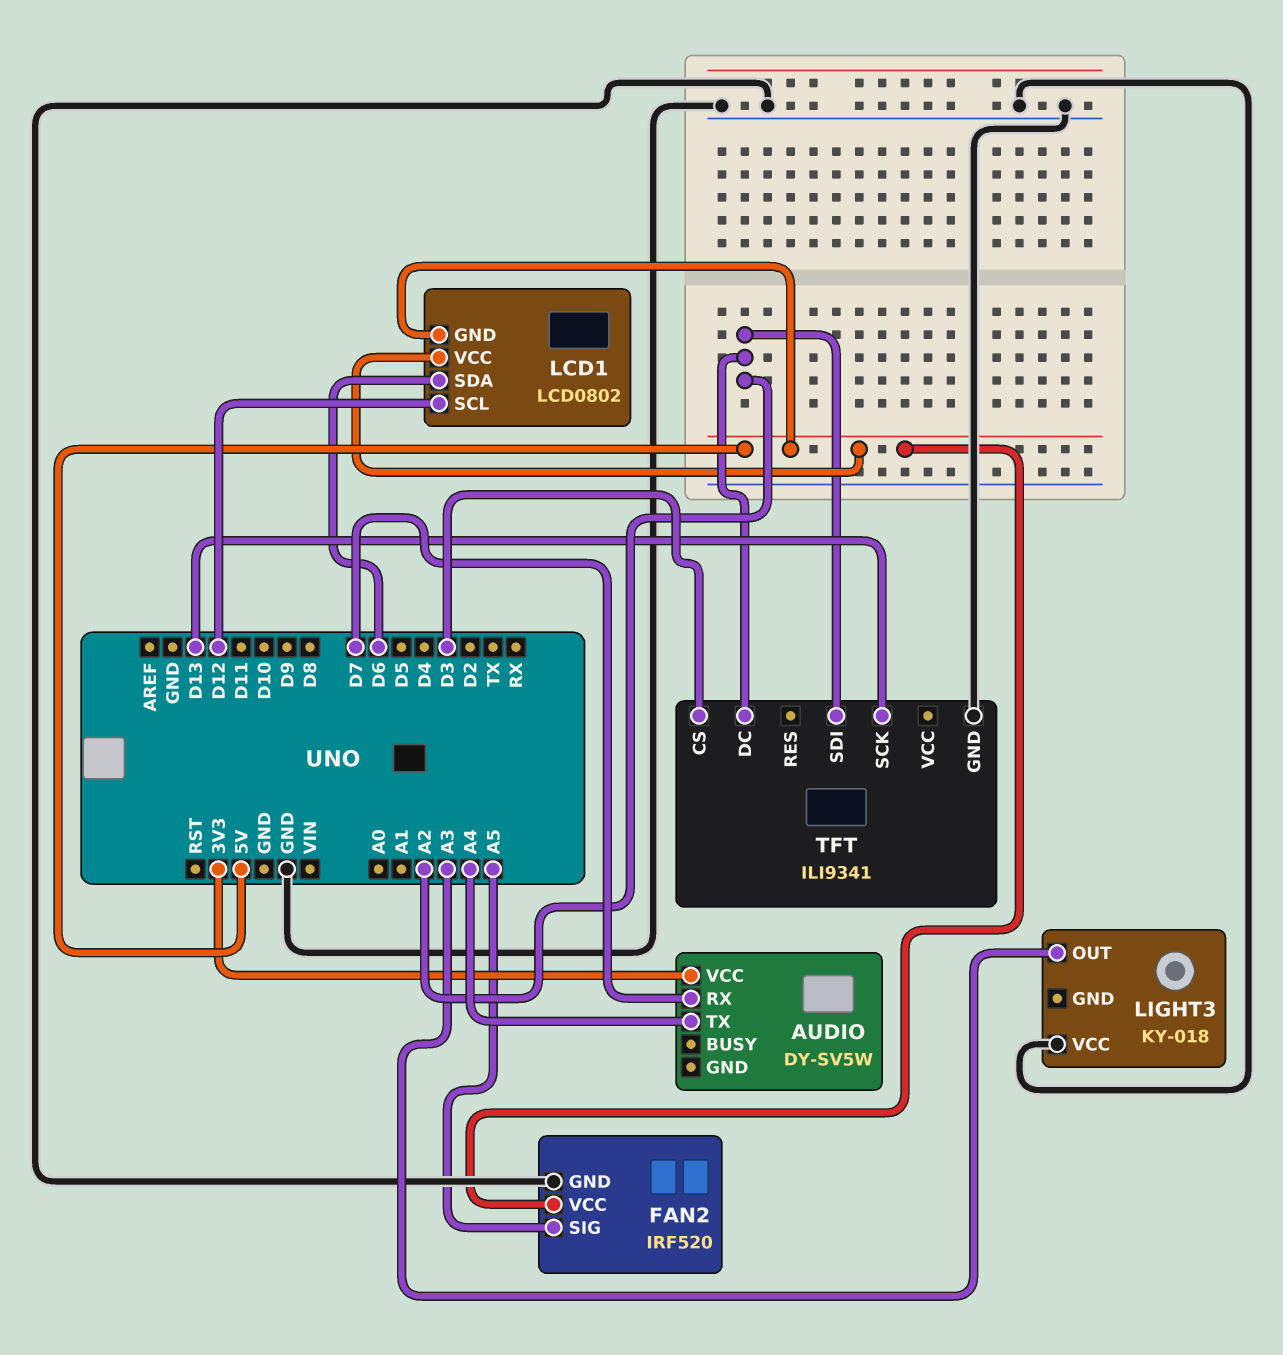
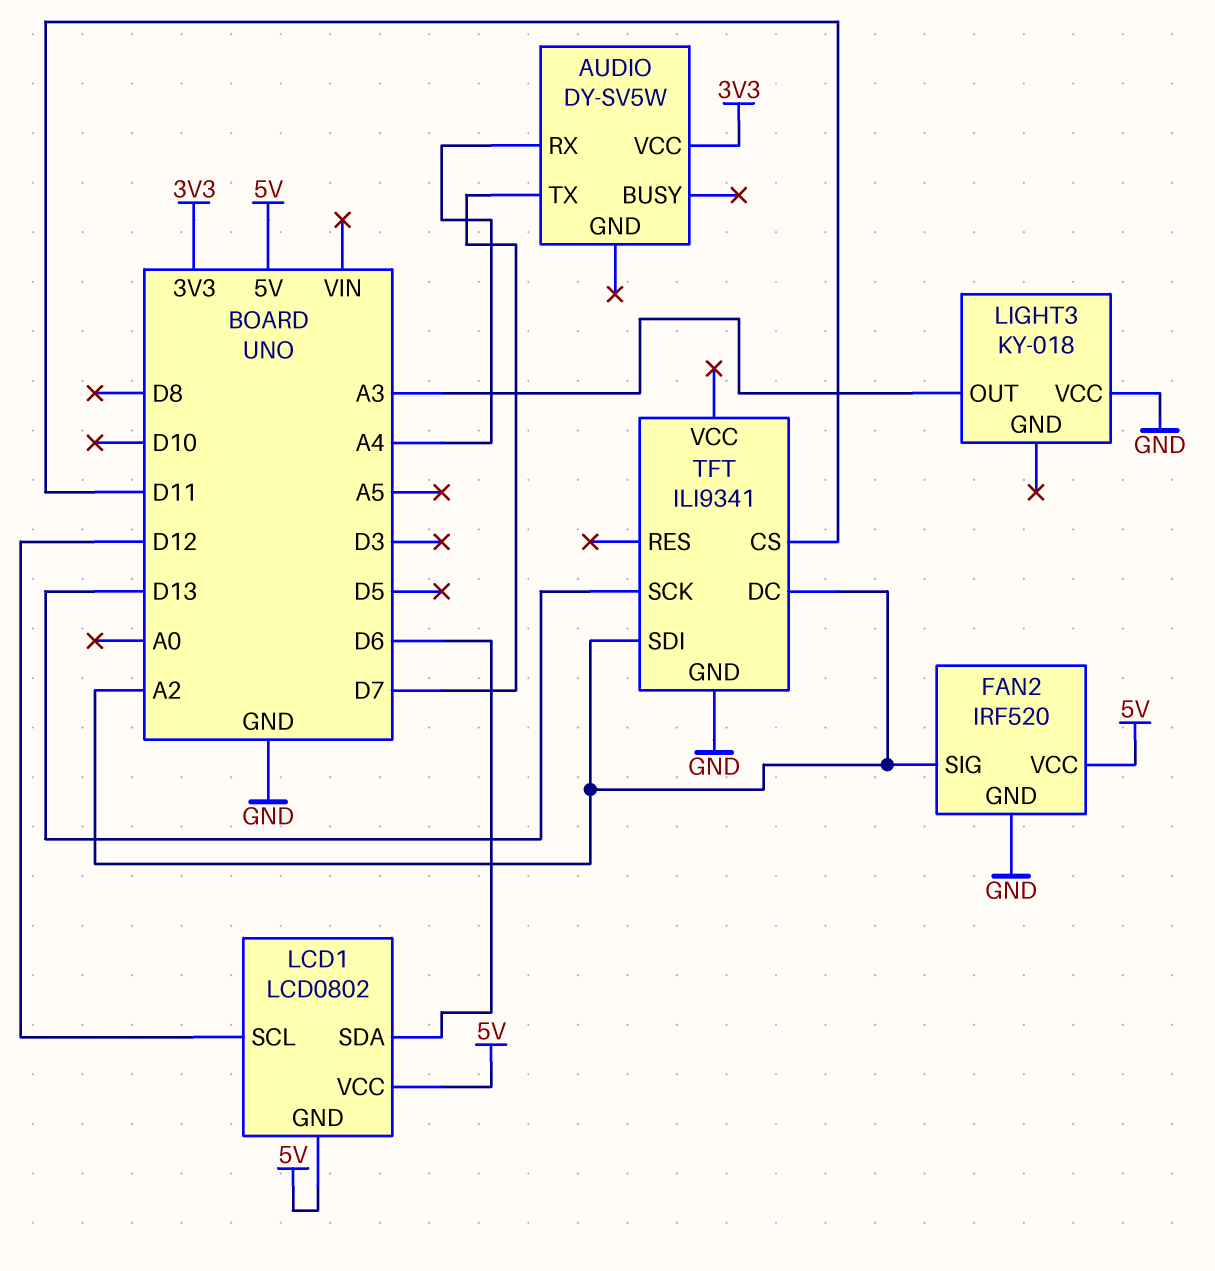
AUDIO pin RX: D7 -> A4
AUDIO pin TX: A4 -> D7
FAN2 pin SIG: A5 -> A2
TFT pin CS: D3 -> D11

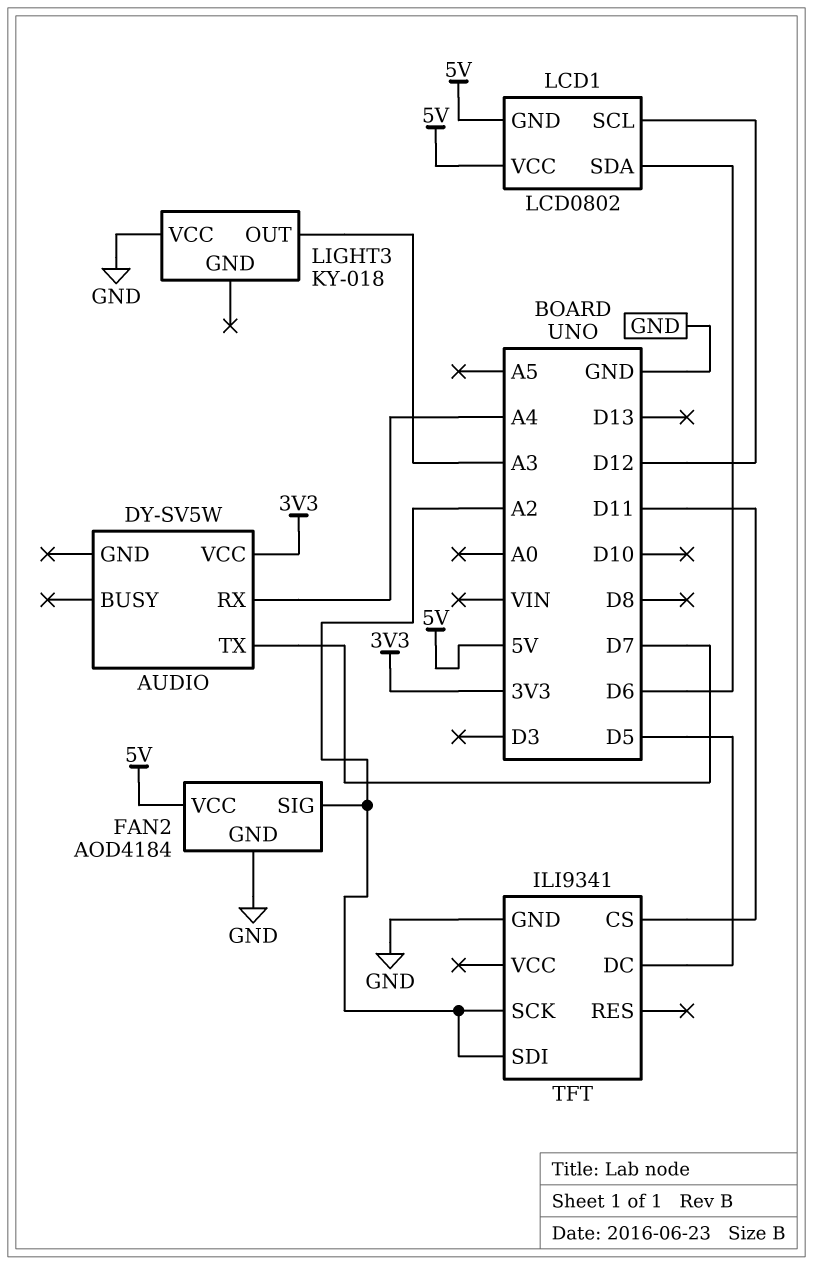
FAN2: IRF520 -> AOD4184
TFT pin DC: A2 -> D5
TFT pin SCK: D13 -> A2

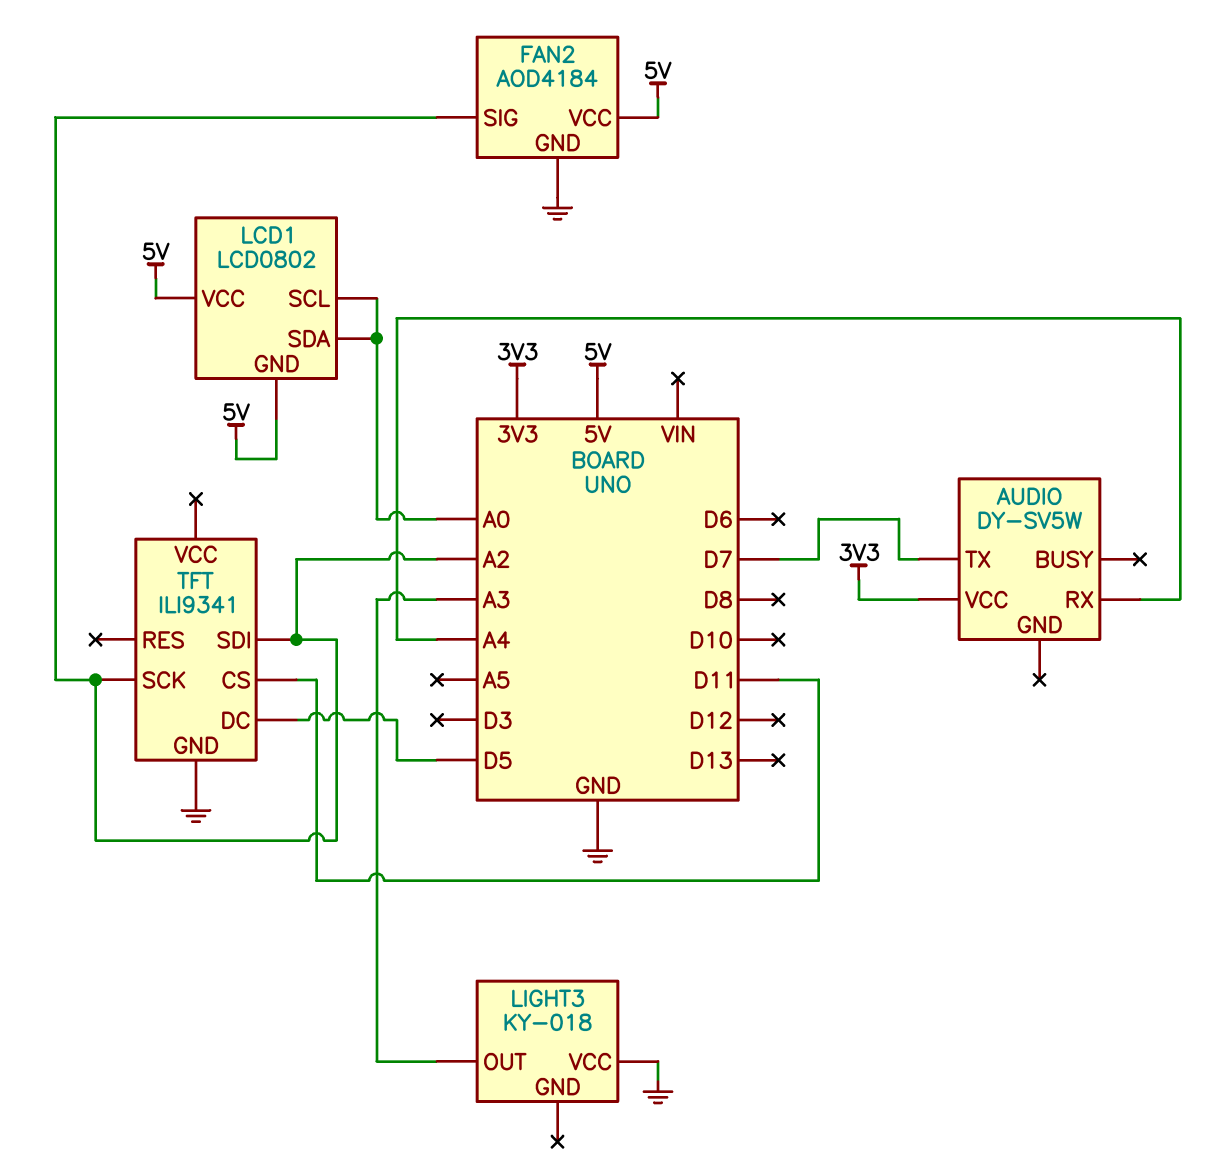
LCD1 pin SCL: D12 -> A0
LCD1 pin SDA: D6 -> A0

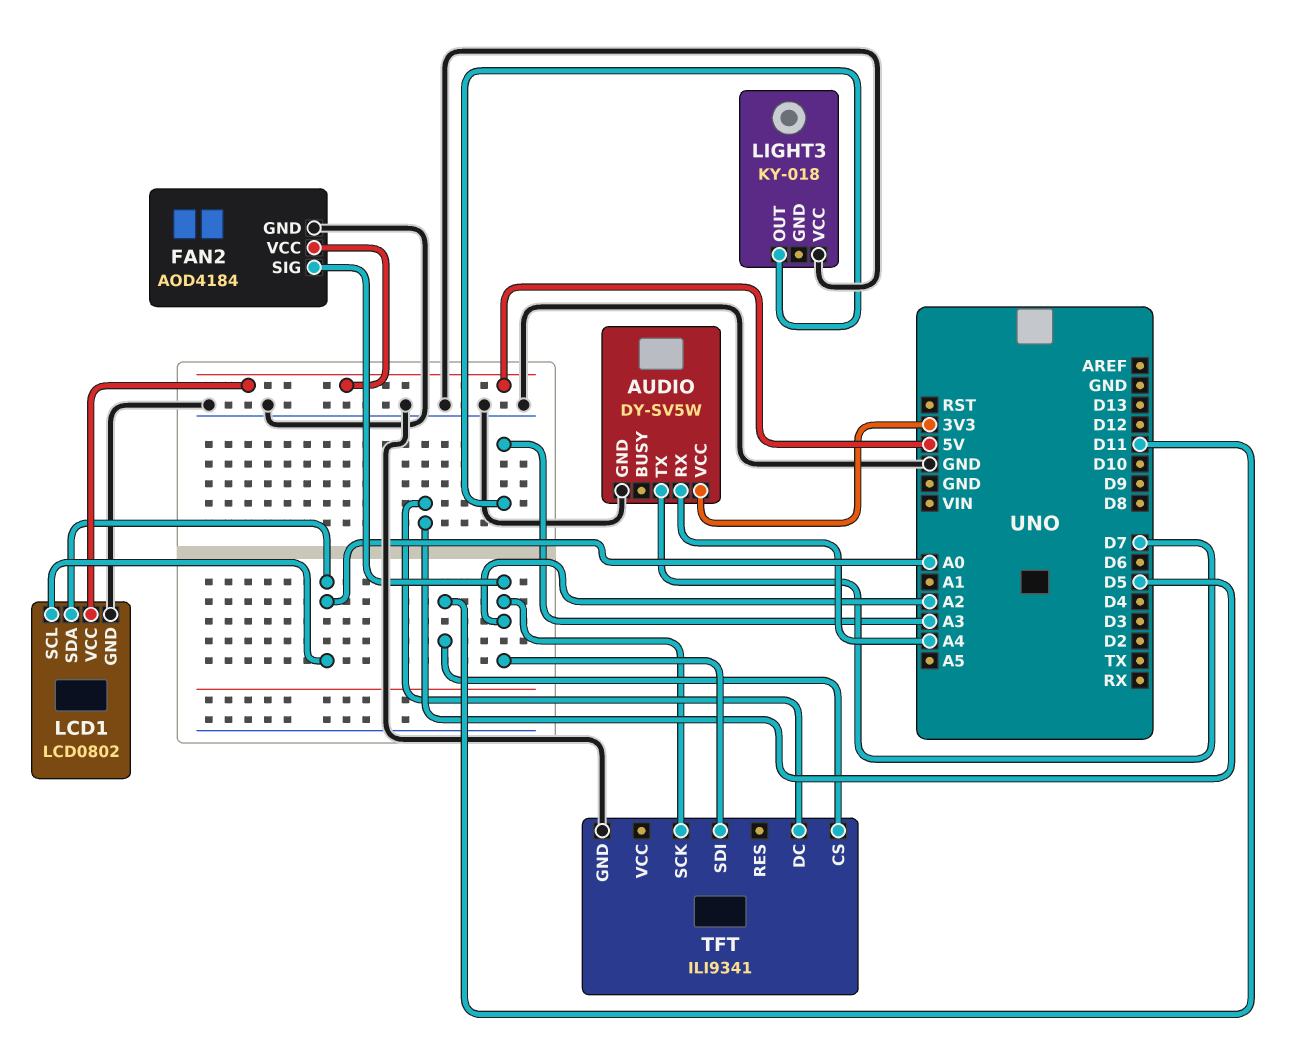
AUDIO pin GND: none -> GND
LCD1 pin GND: 5V -> GND

